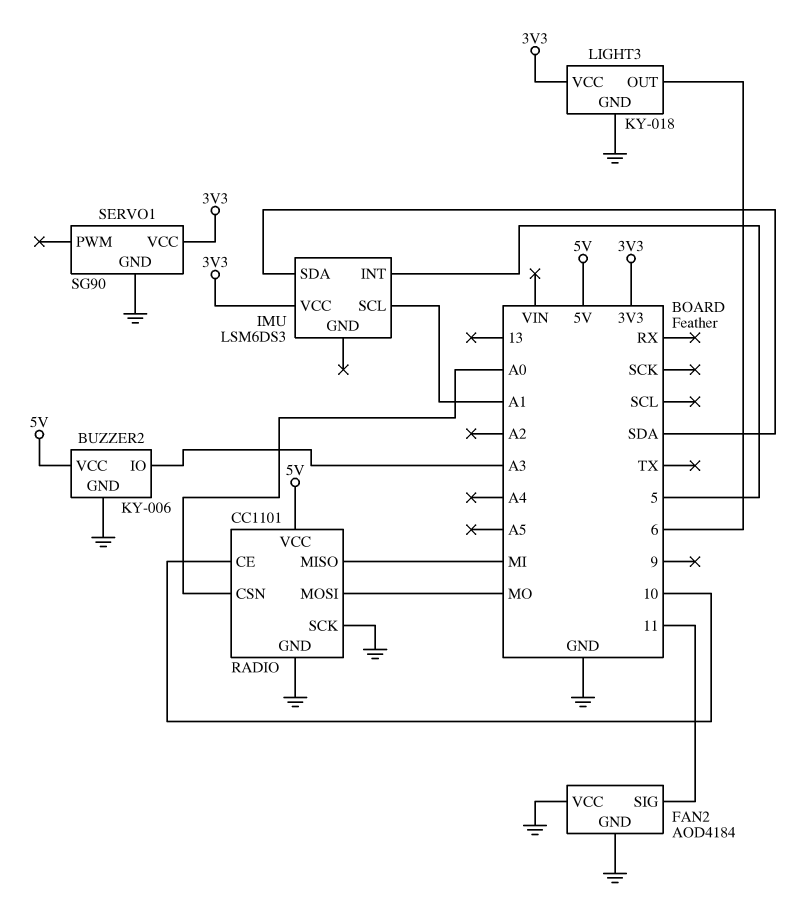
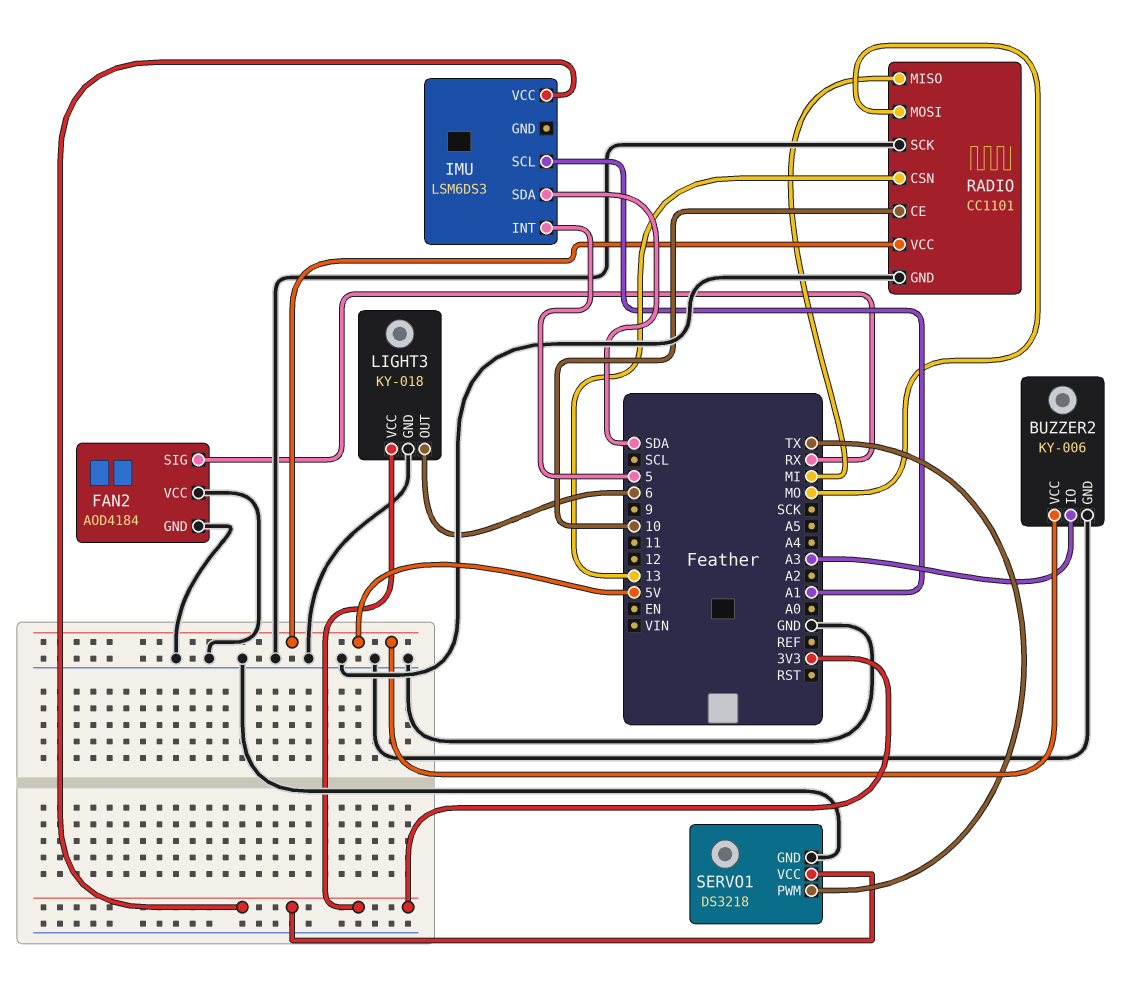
FAN2 pin SIG: 11 -> RX
RADIO pin CSN: A0 -> 13
SERVO1: SG90 -> DS3218
SERVO1 pin PWM: none -> TX

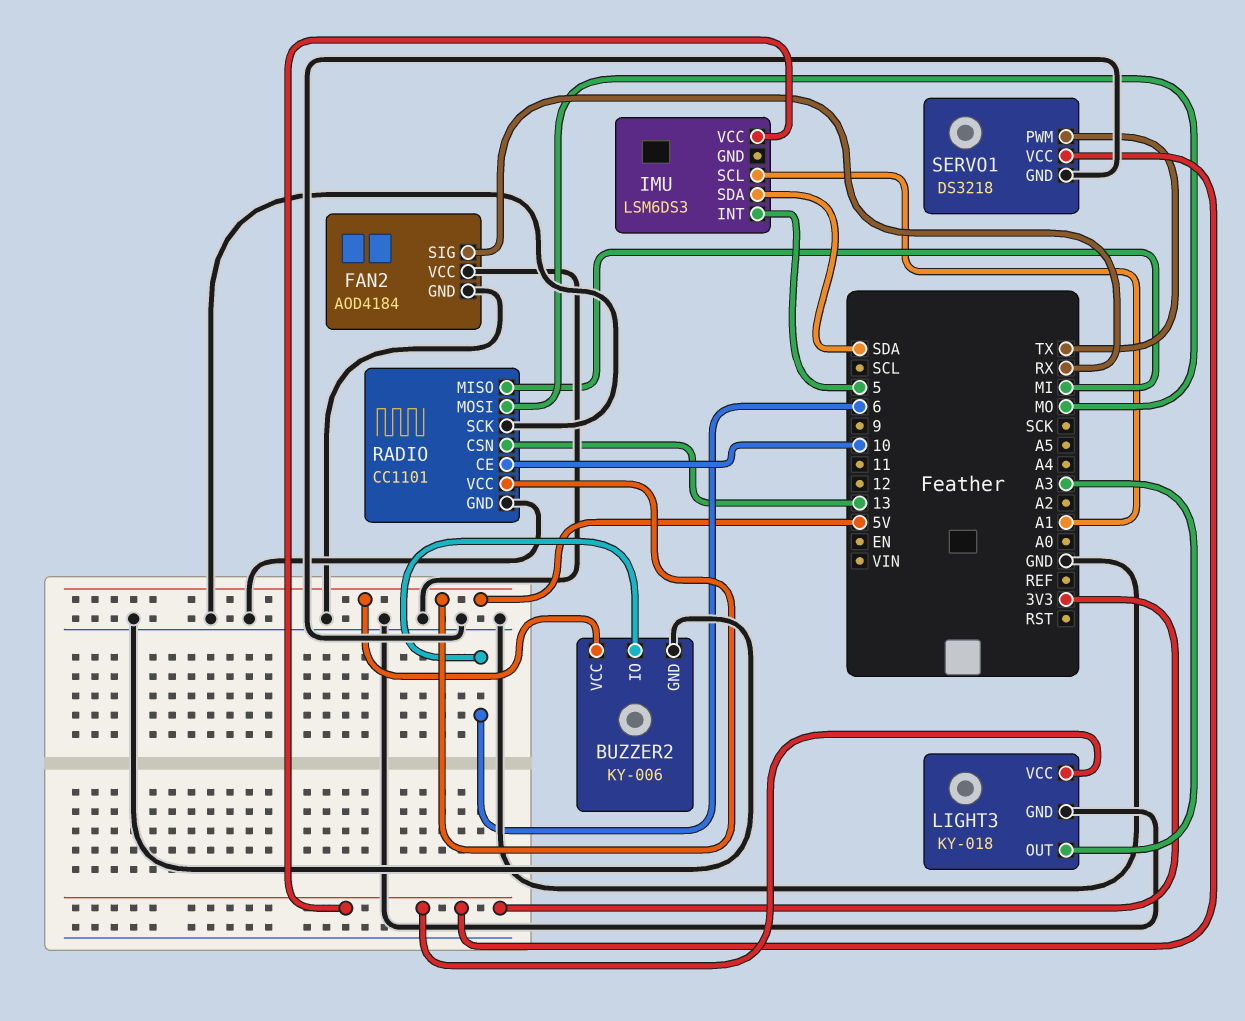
BUZZER2 pin IO: A3 -> 6
LIGHT3 pin OUT: 6 -> A3

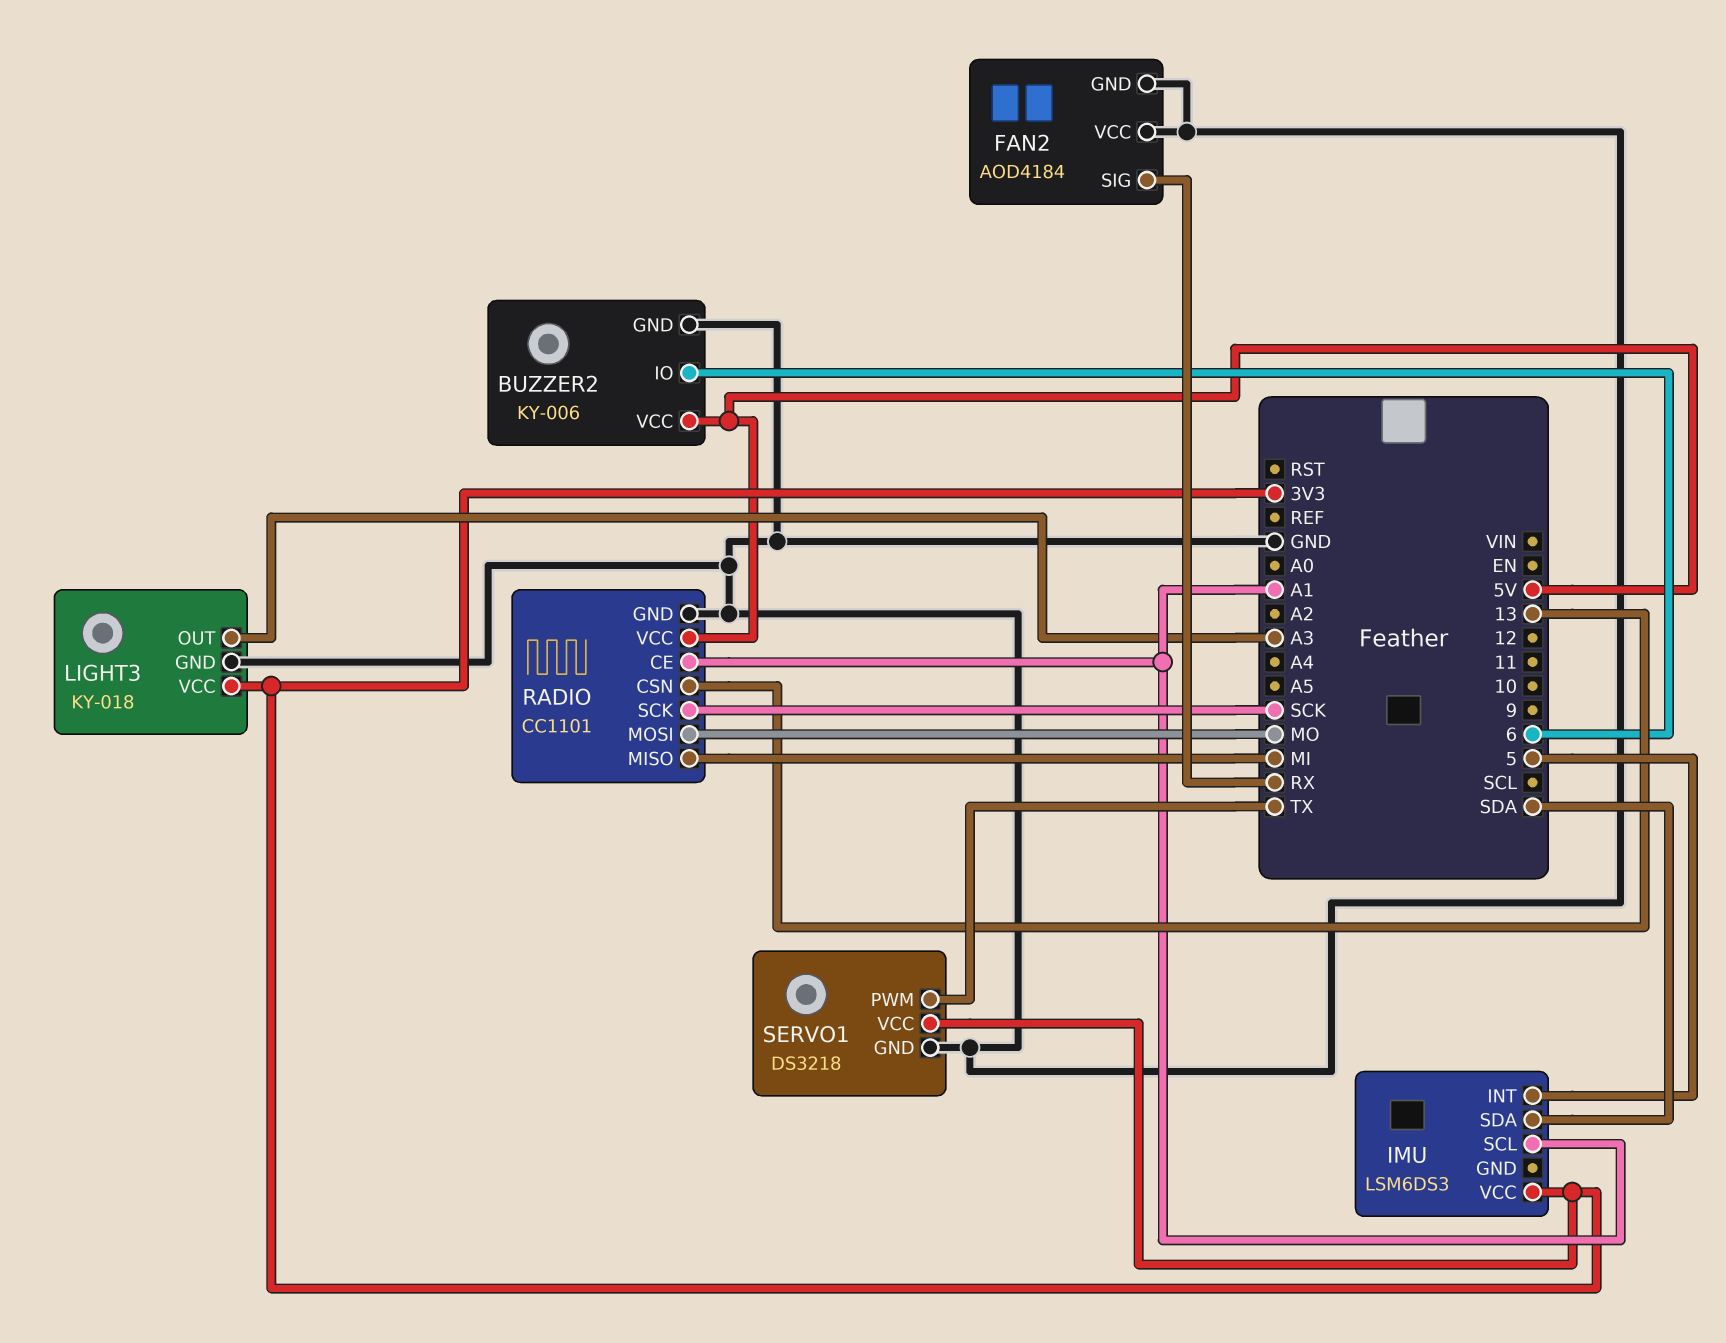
RADIO pin CE: 10 -> A1
RADIO pin SCK: GND -> SCK

